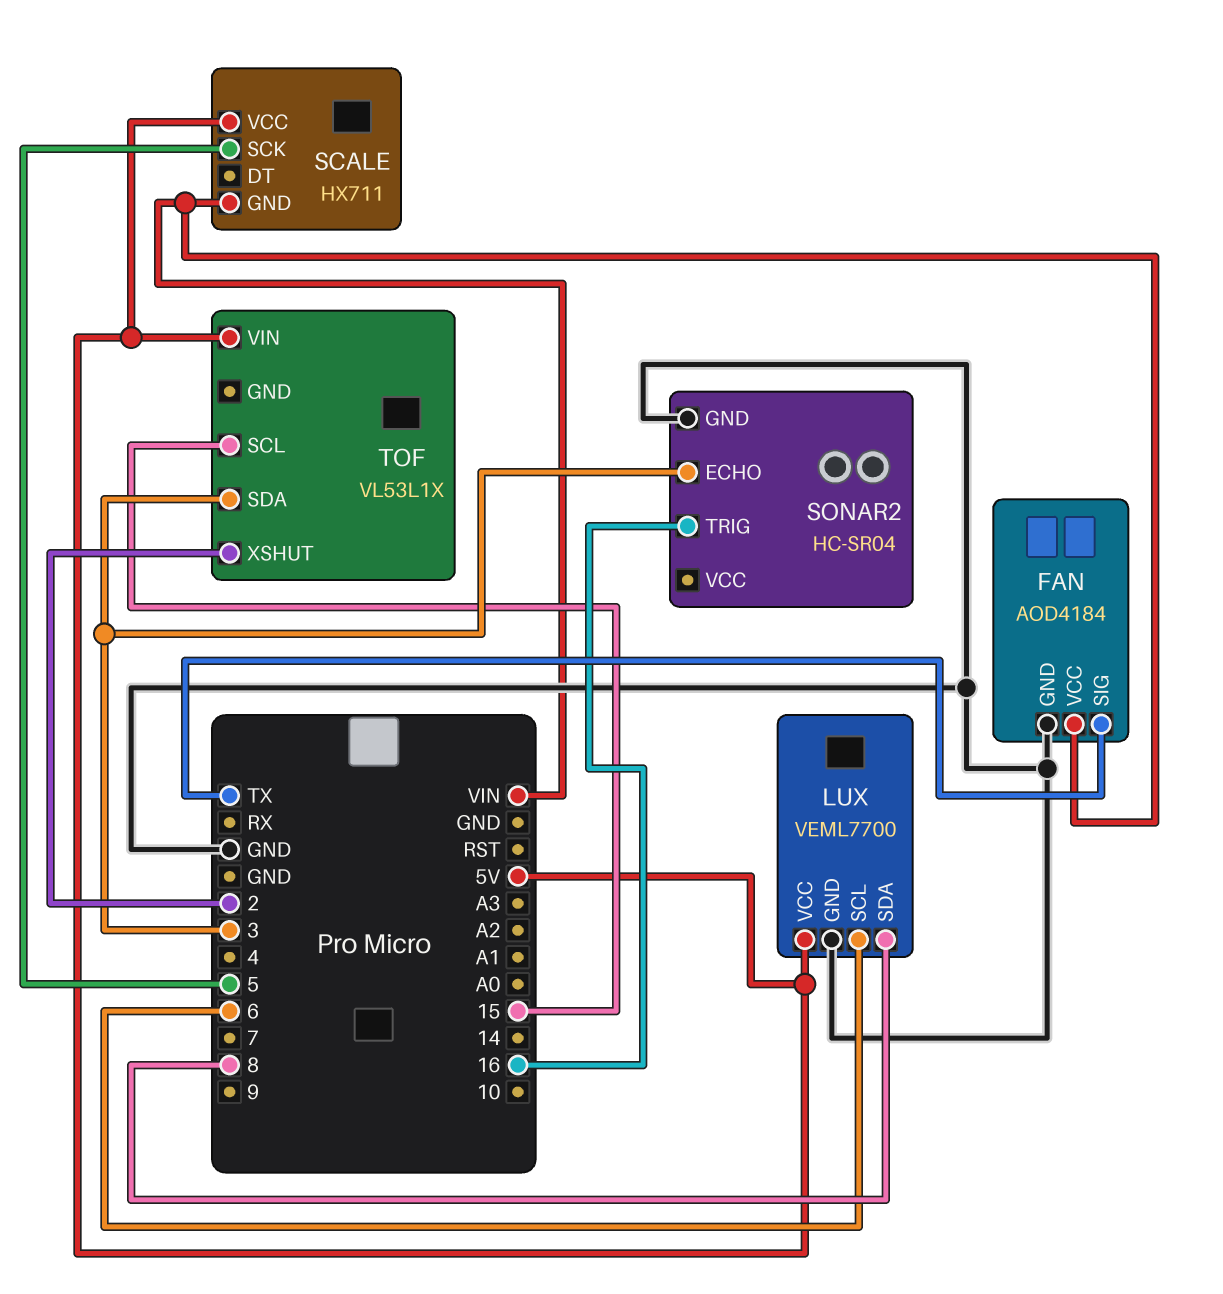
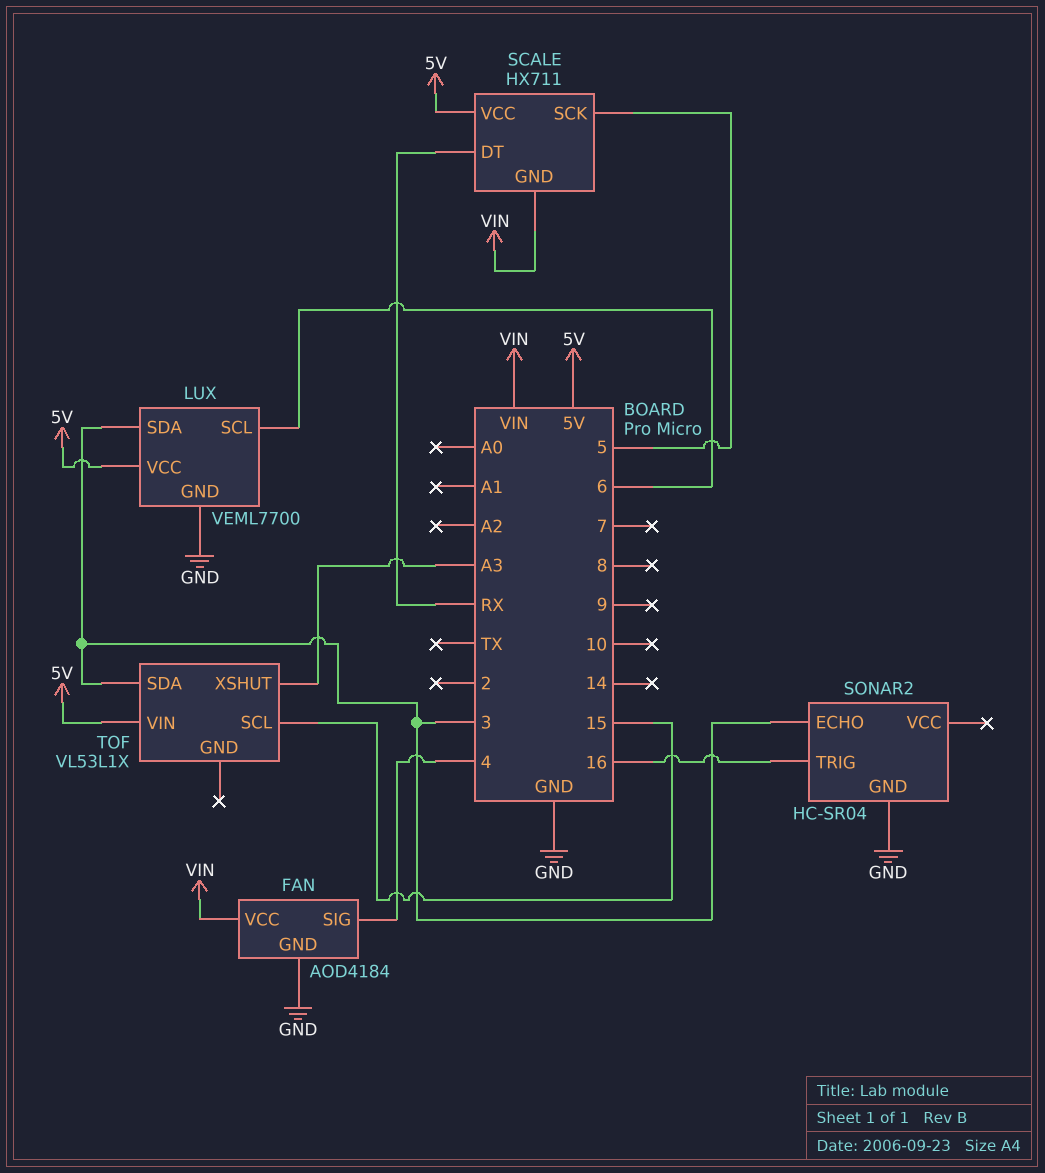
FAN pin SIG: TX -> 4
LUX pin SDA: 8 -> 3
SCALE pin DT: none -> RX
TOF pin XSHUT: 2 -> A3

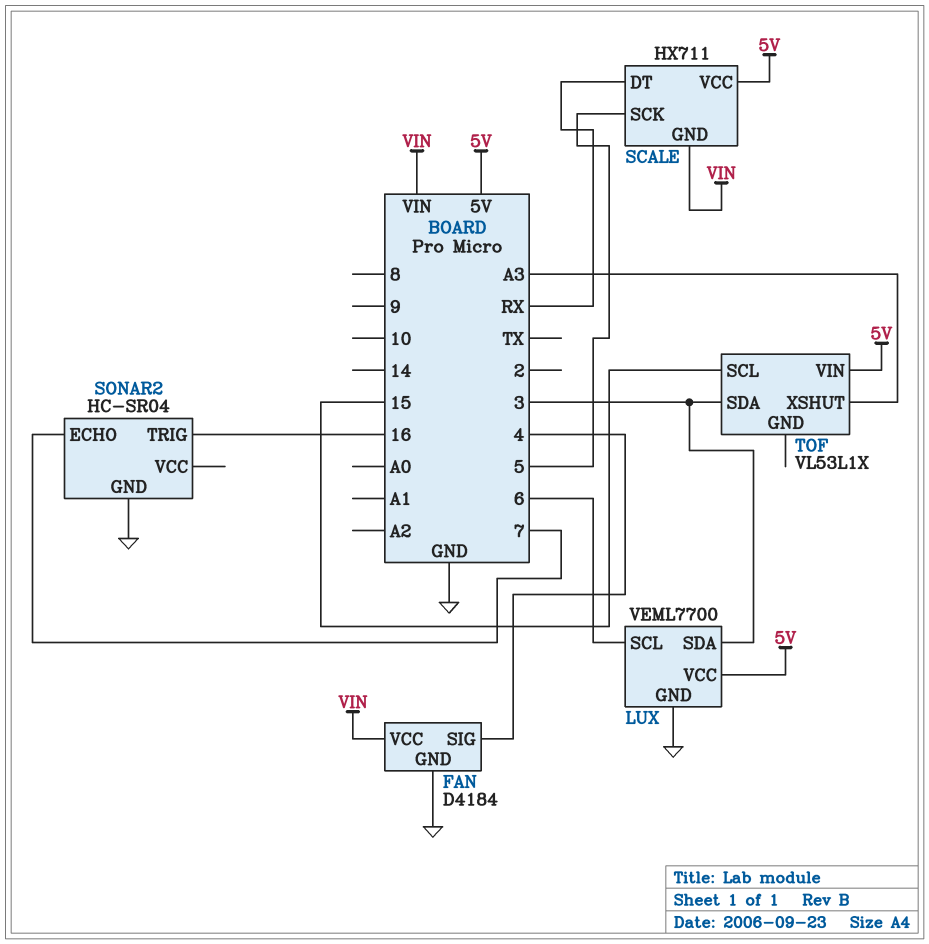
FAN: AOD4184 -> D4184
SONAR2 pin ECHO: 3 -> 7

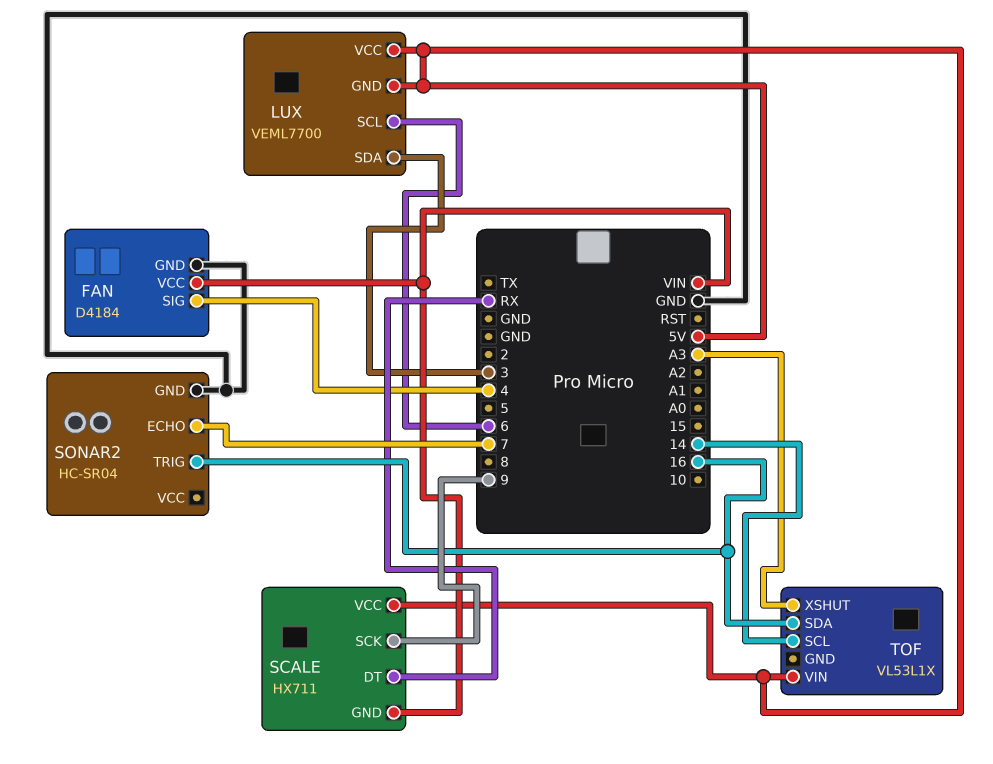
LUX pin GND: GND -> 5V
SCALE pin SCK: 5 -> 9
TOF pin SCL: 15 -> 14
TOF pin SDA: 3 -> 16

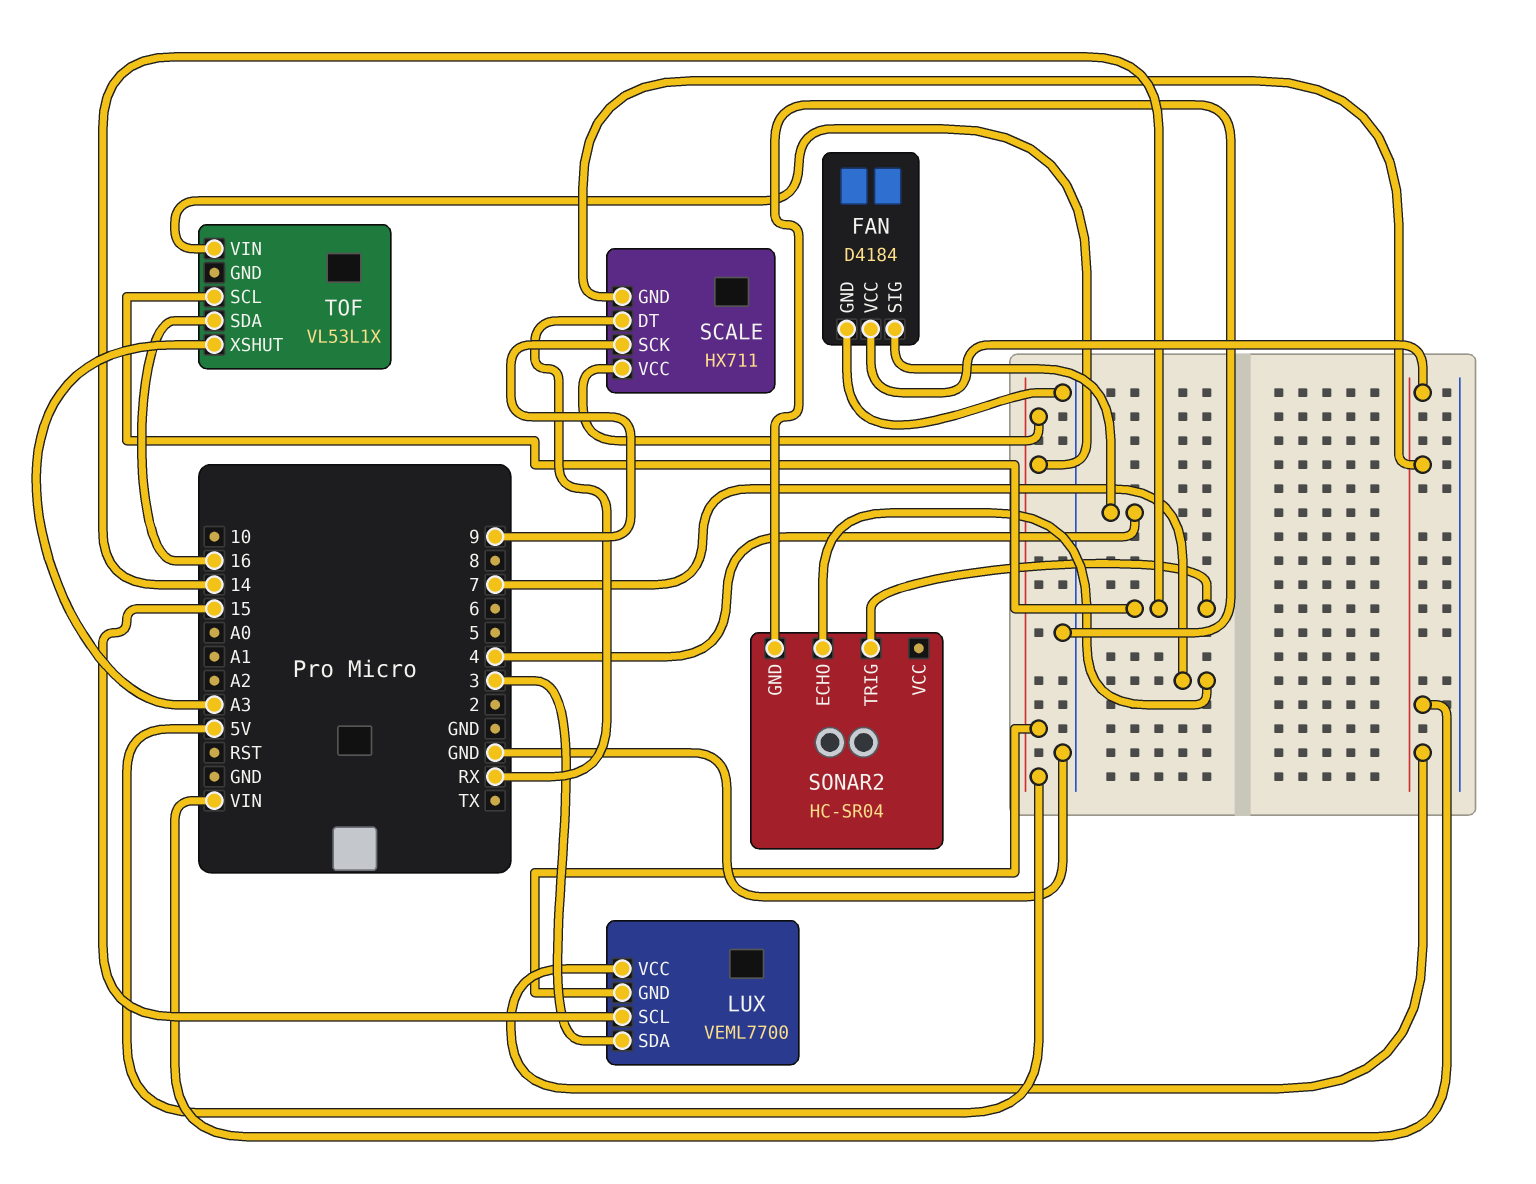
LUX pin SCL: 6 -> 15
LUX pin VCC: 5V -> VIN
SONAR2 pin TRIG: 16 -> 14

